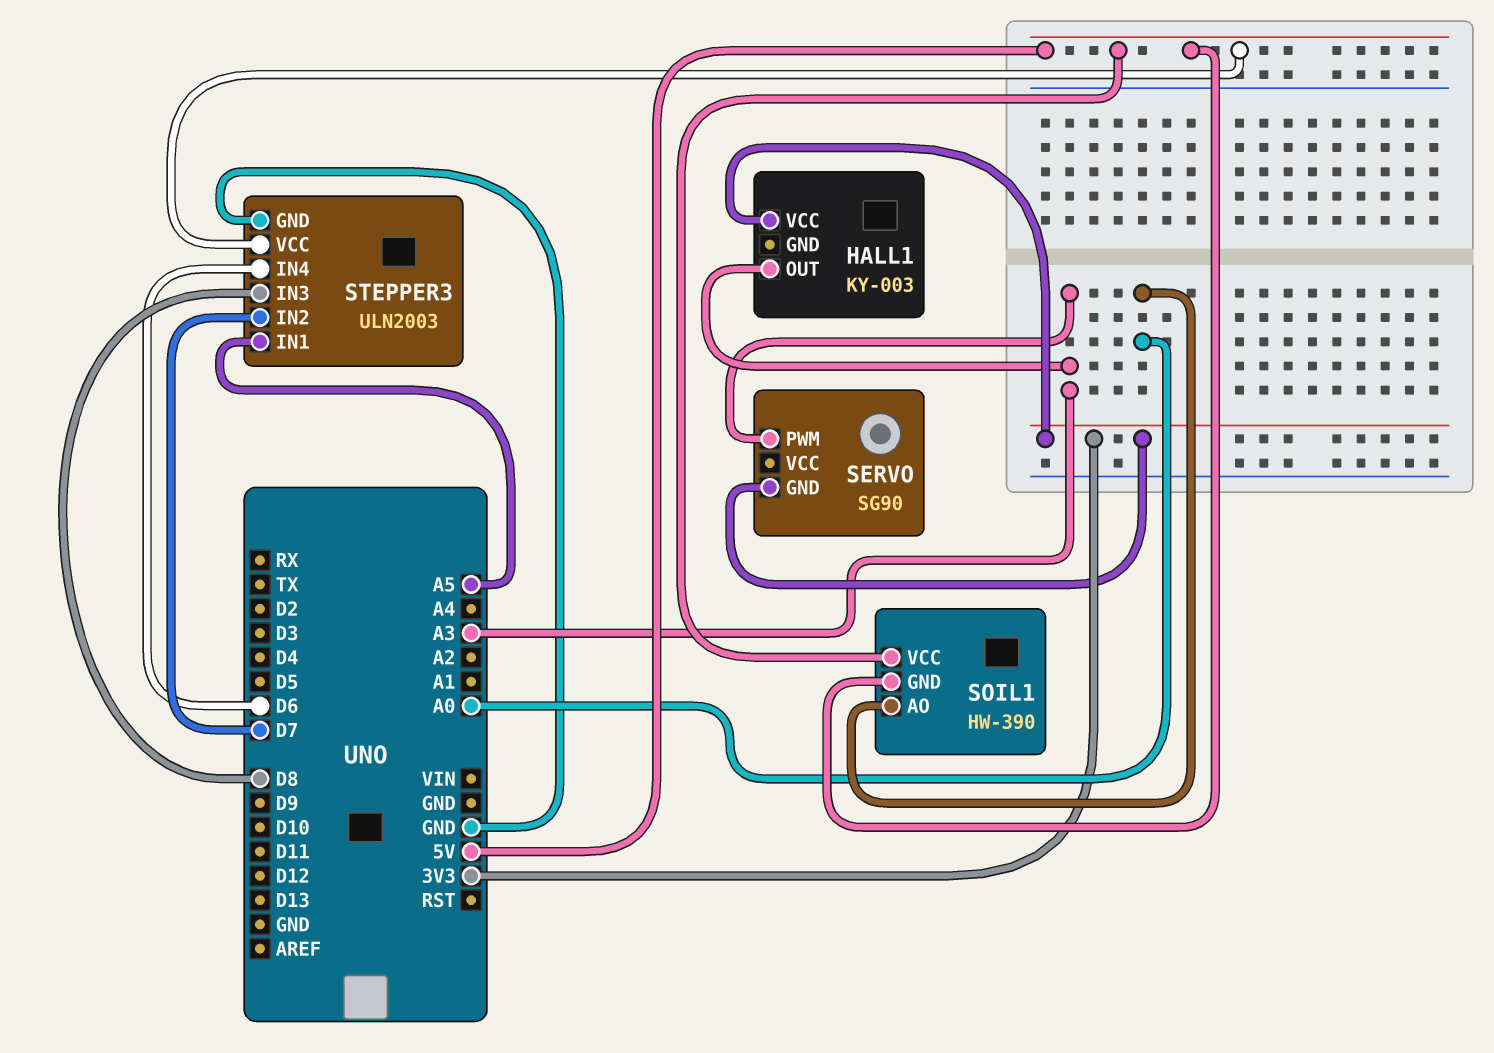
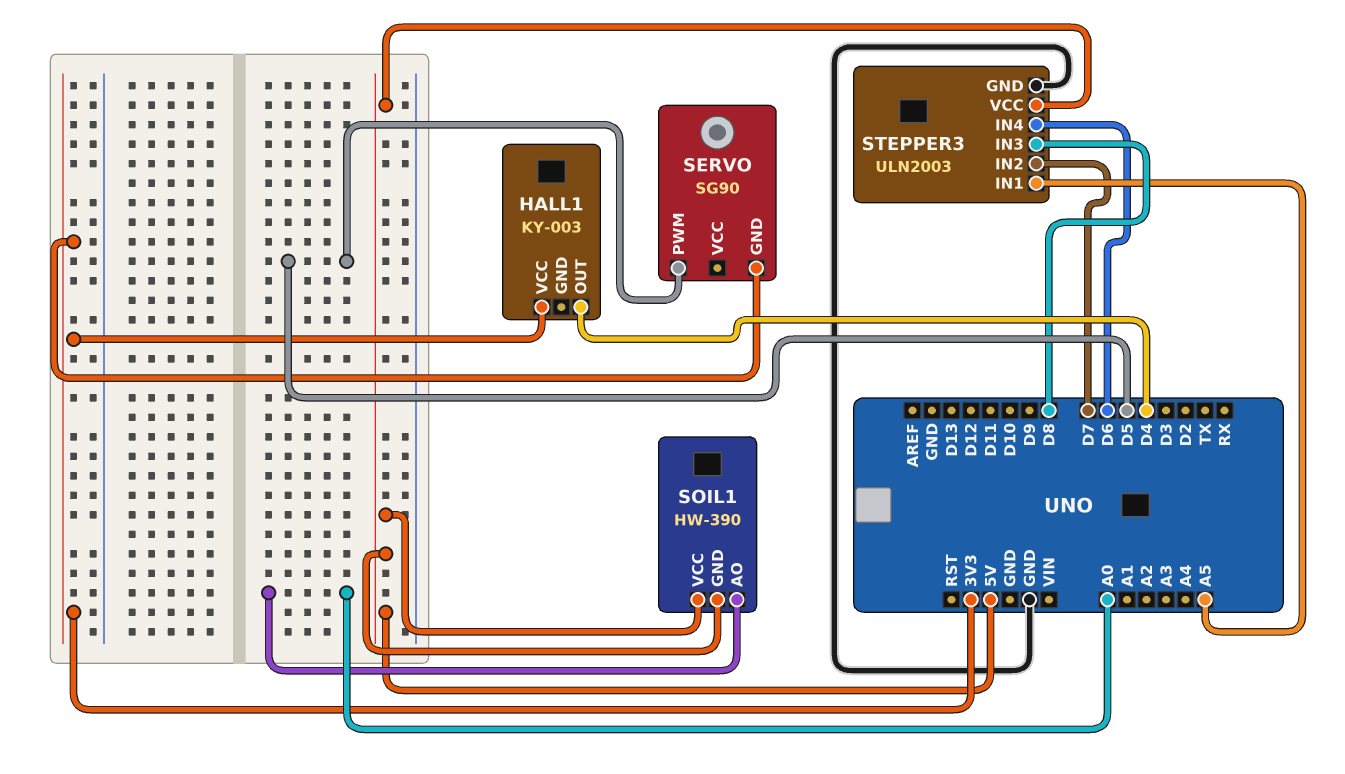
HALL1 pin OUT: A3 -> D4
SERVO pin PWM: A3 -> D5

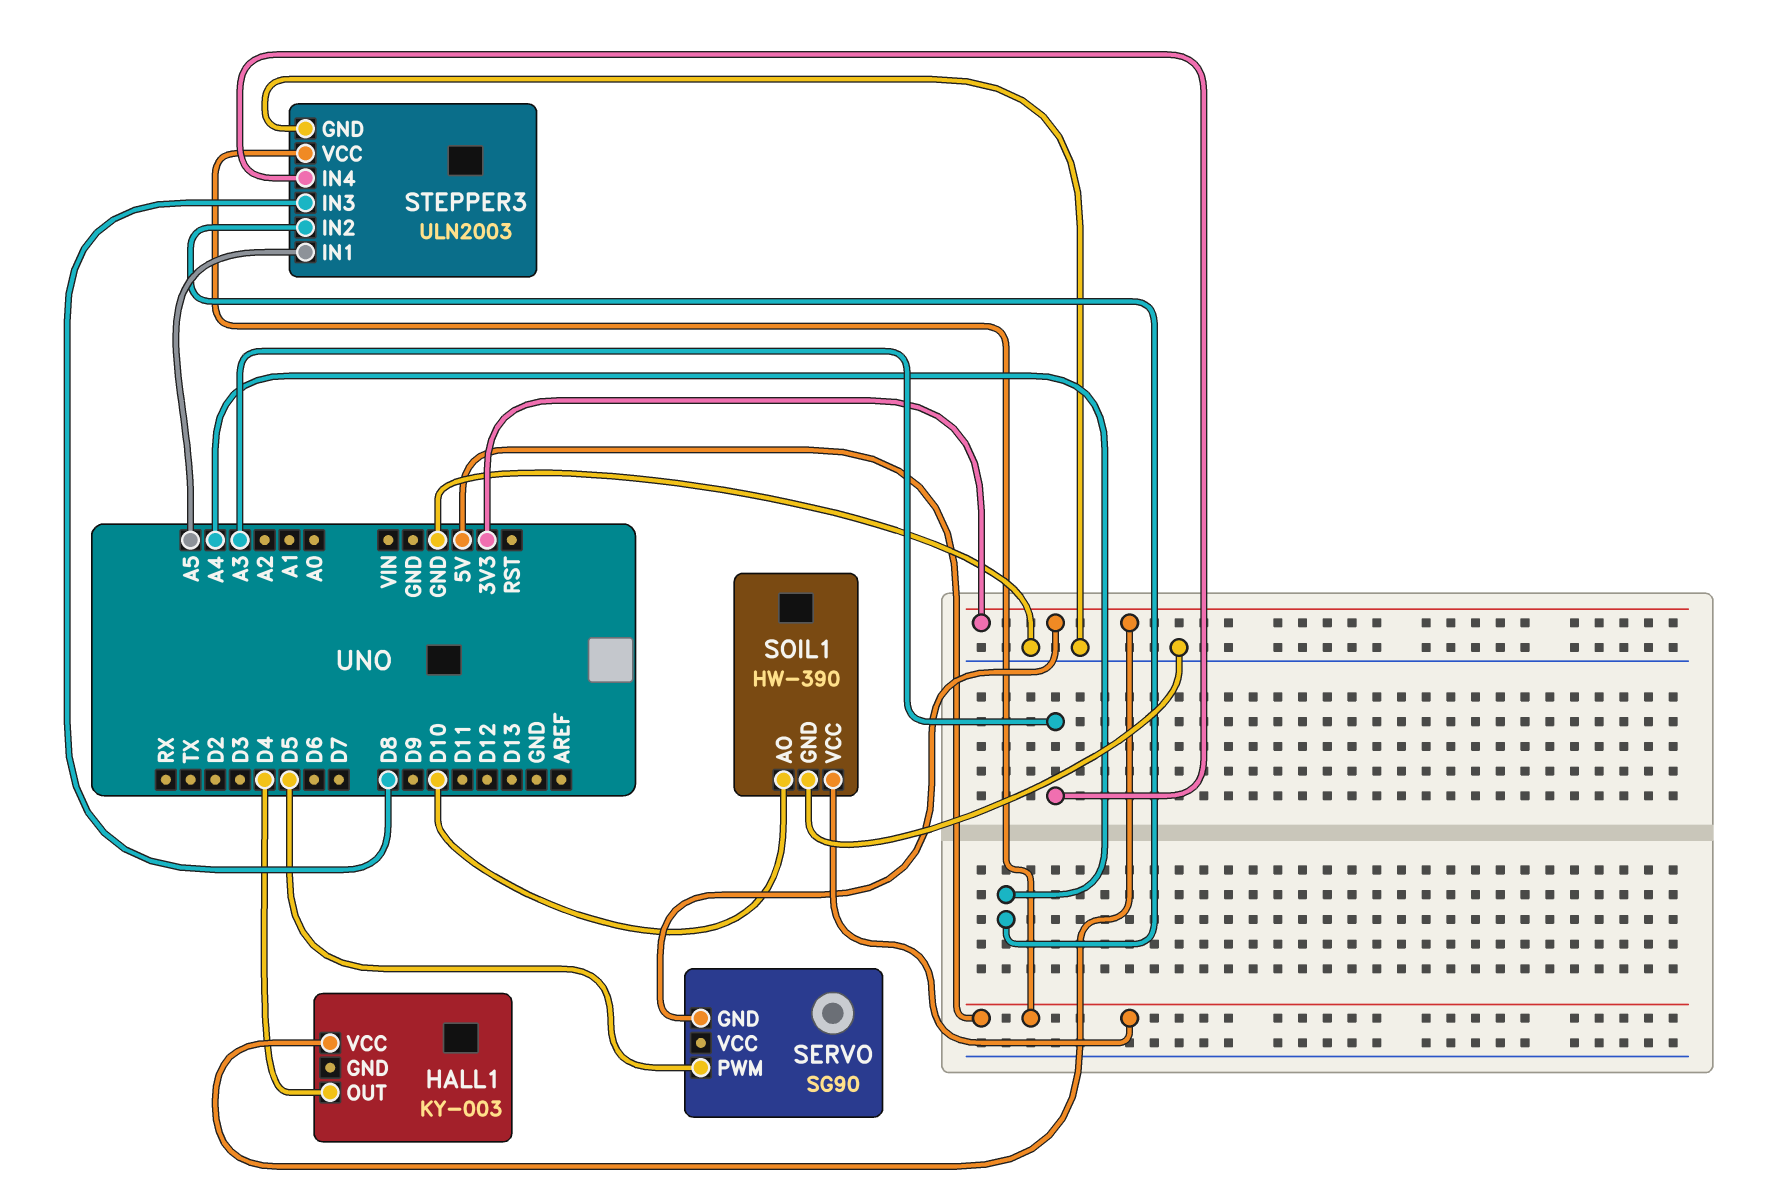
SOIL1 pin AO: A0 -> D10
SOIL1 pin GND: 5V -> GND
STEPPER3 pin IN2: D7 -> A4
STEPPER3 pin IN4: D6 -> A3

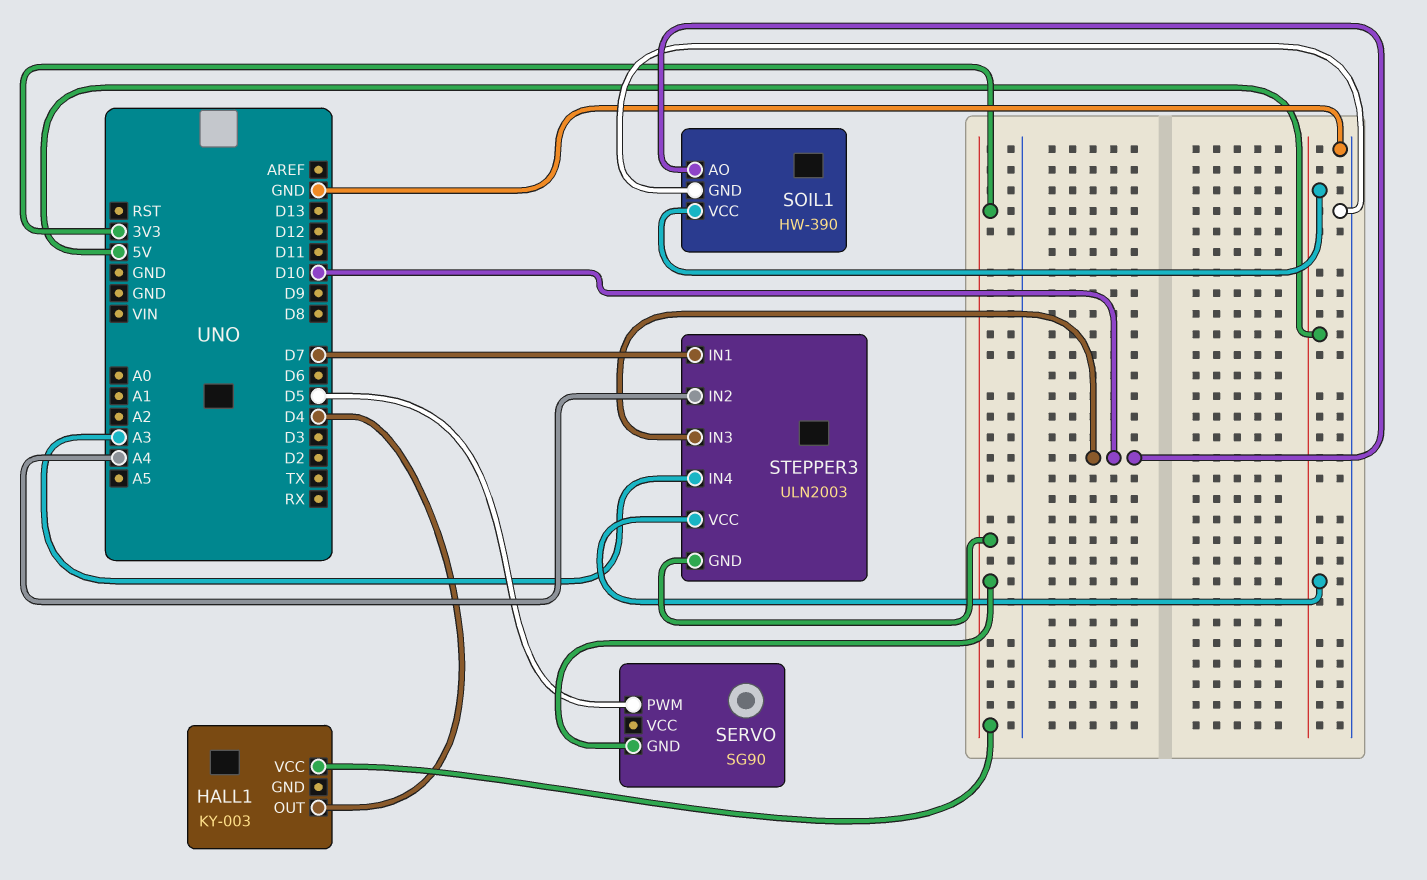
STEPPER3 pin GND: GND -> 3V3
STEPPER3 pin IN1: A5 -> D7
STEPPER3 pin IN3: D8 -> D10

